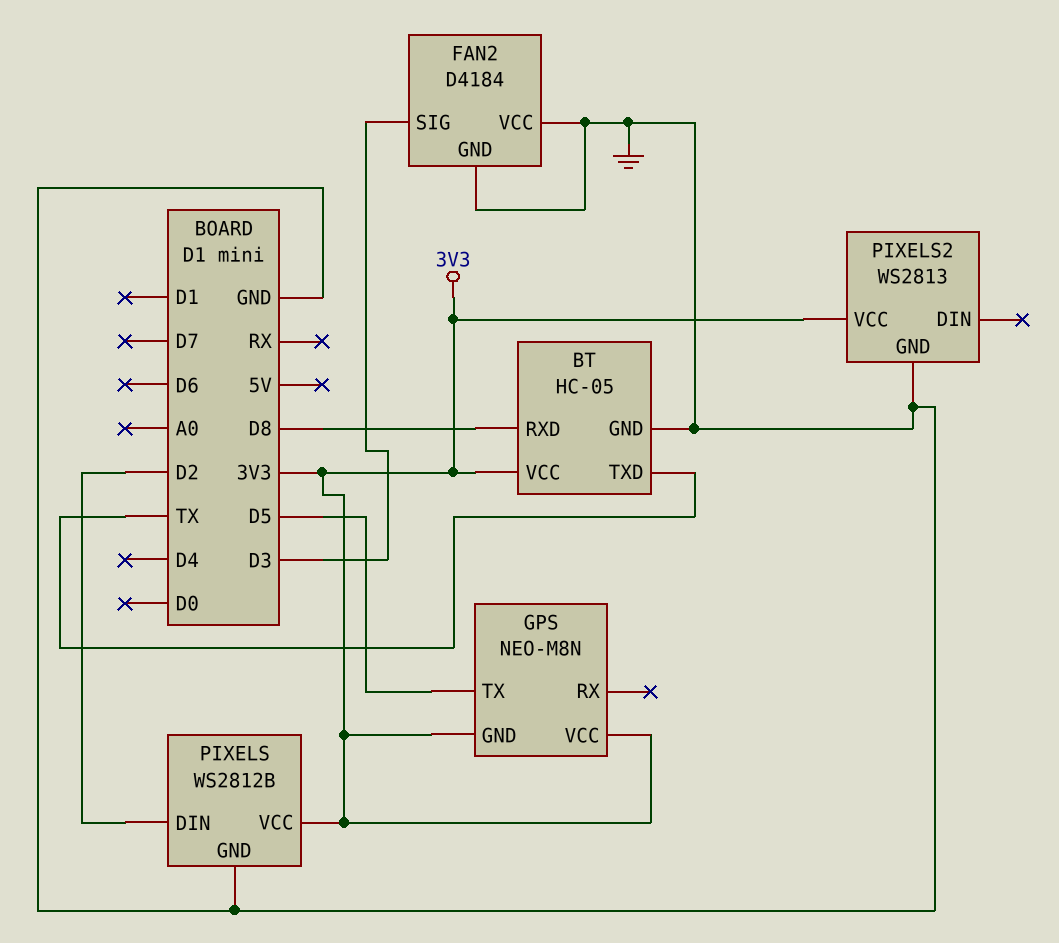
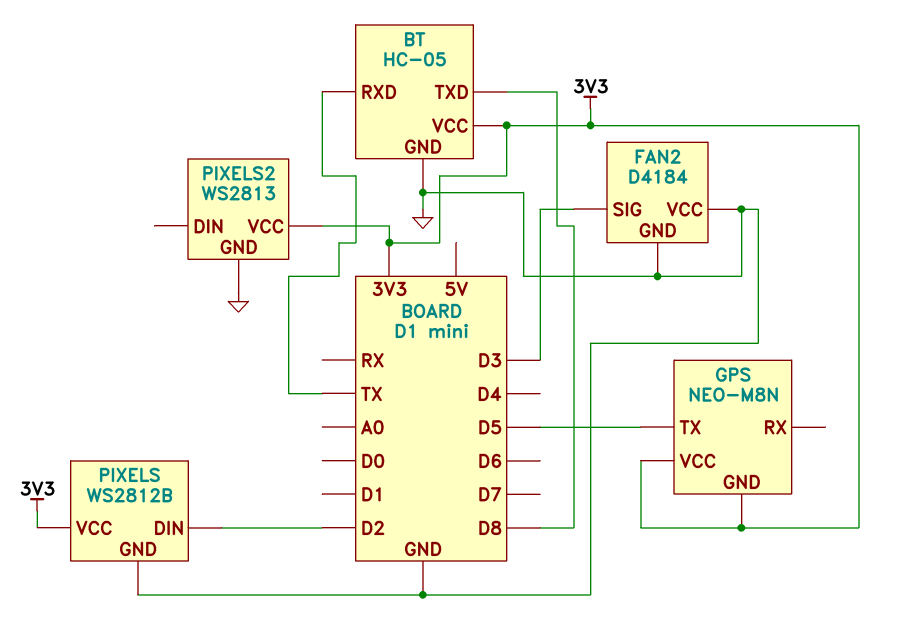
BT pin RXD: D8 -> TX
BT pin TXD: TX -> D8

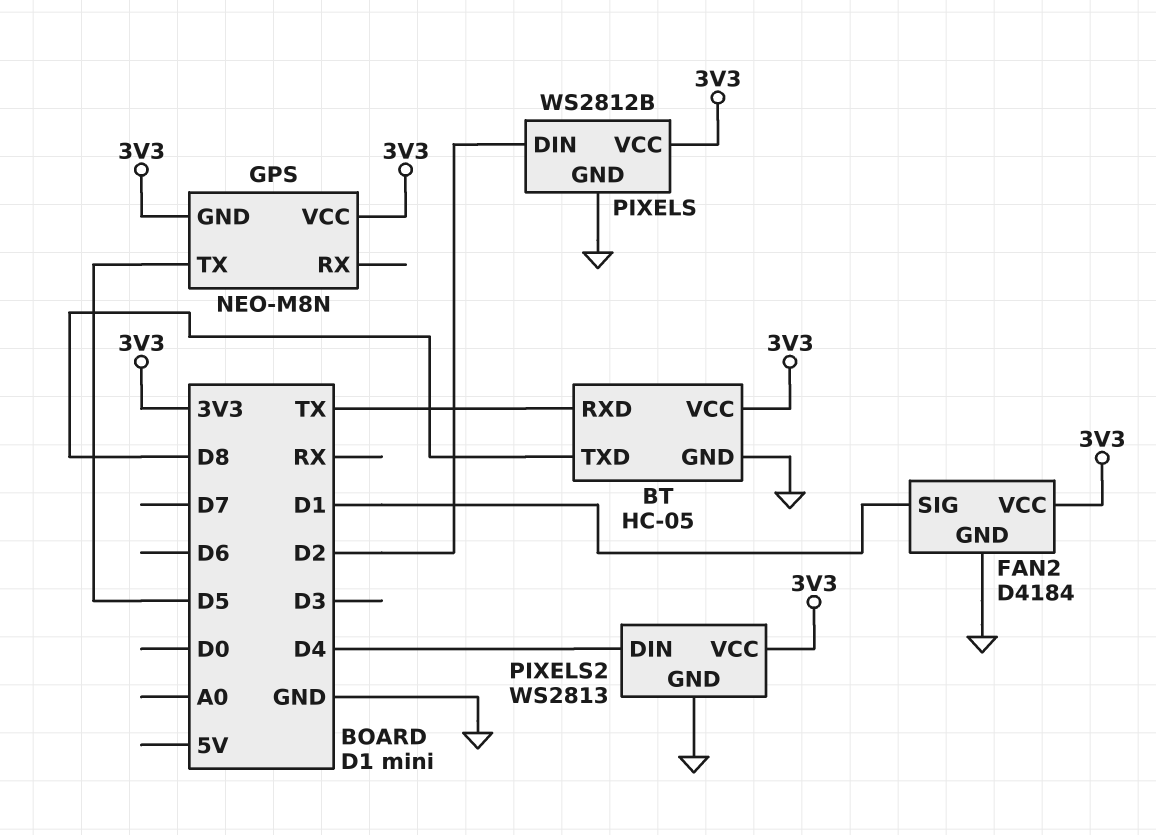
FAN2 pin SIG: D3 -> D1
FAN2 pin VCC: GND -> 3V3
PIXELS2 pin DIN: none -> D4

